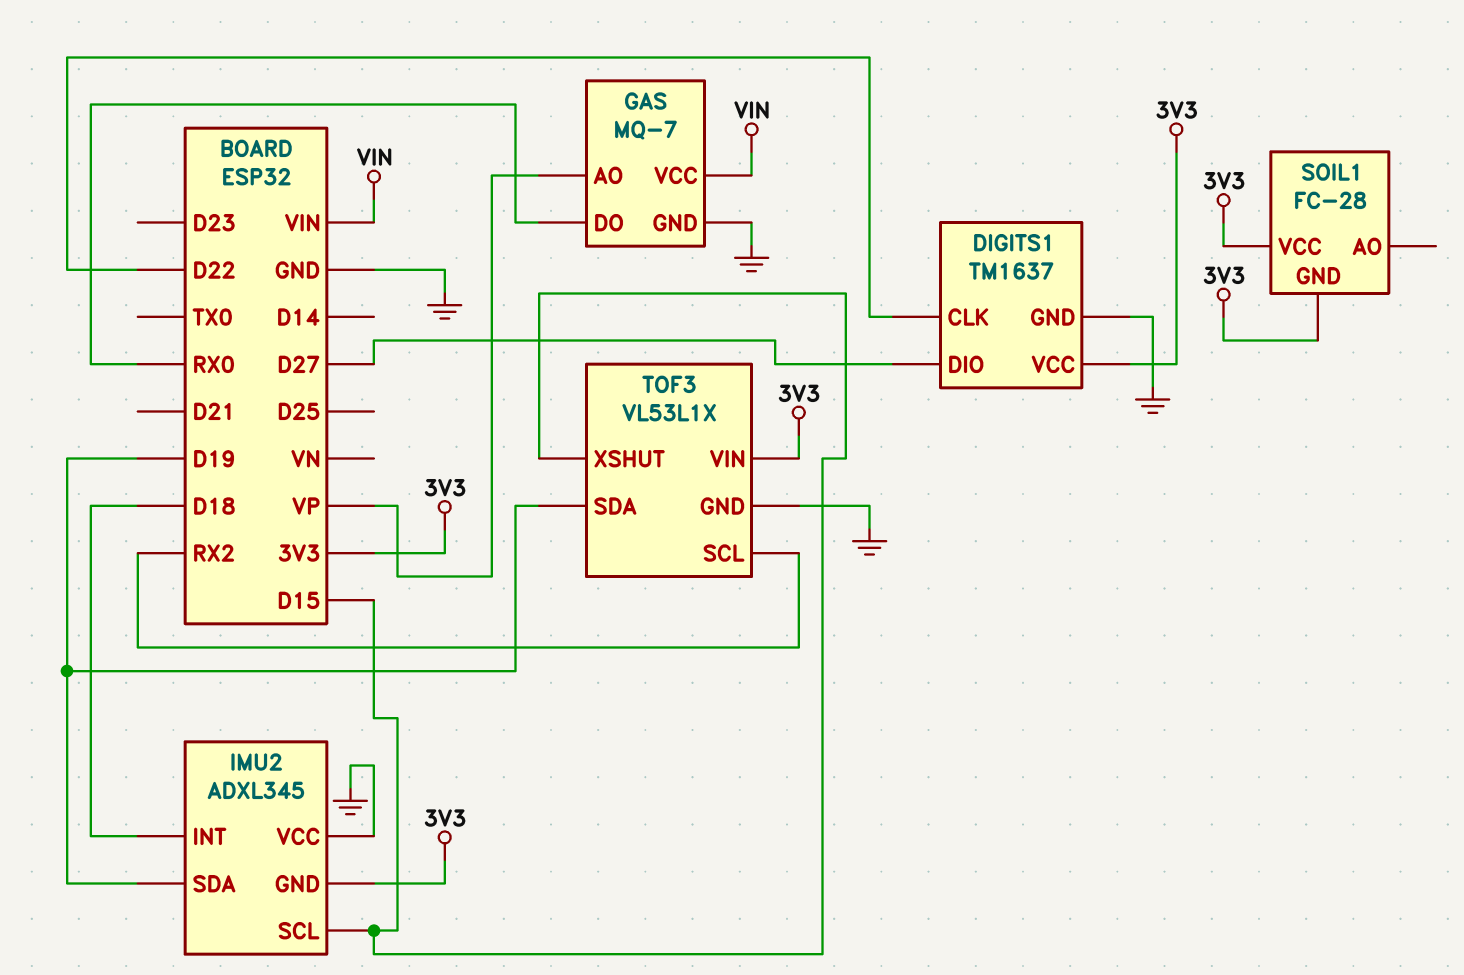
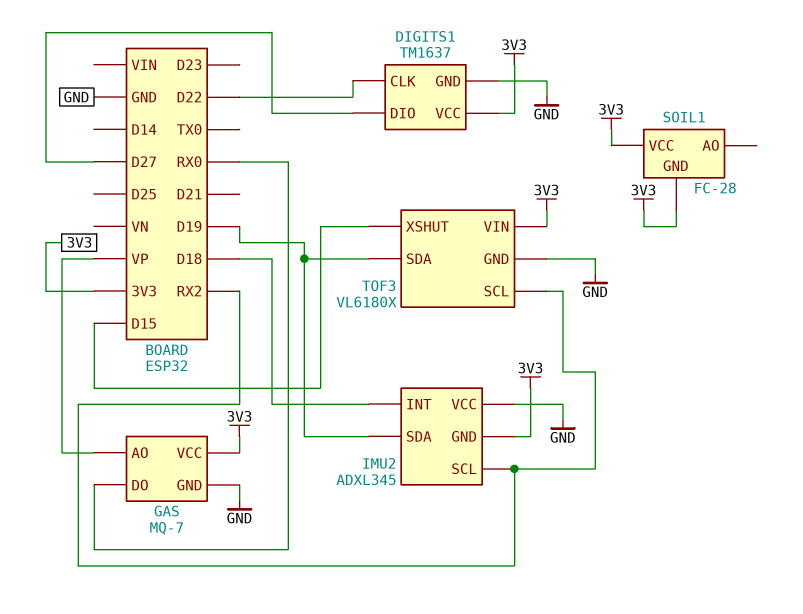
GAS pin VCC: VIN -> 3V3
IMU2 pin SCL: D15 -> RX2
TOF3: VL53L1X -> VL6180X

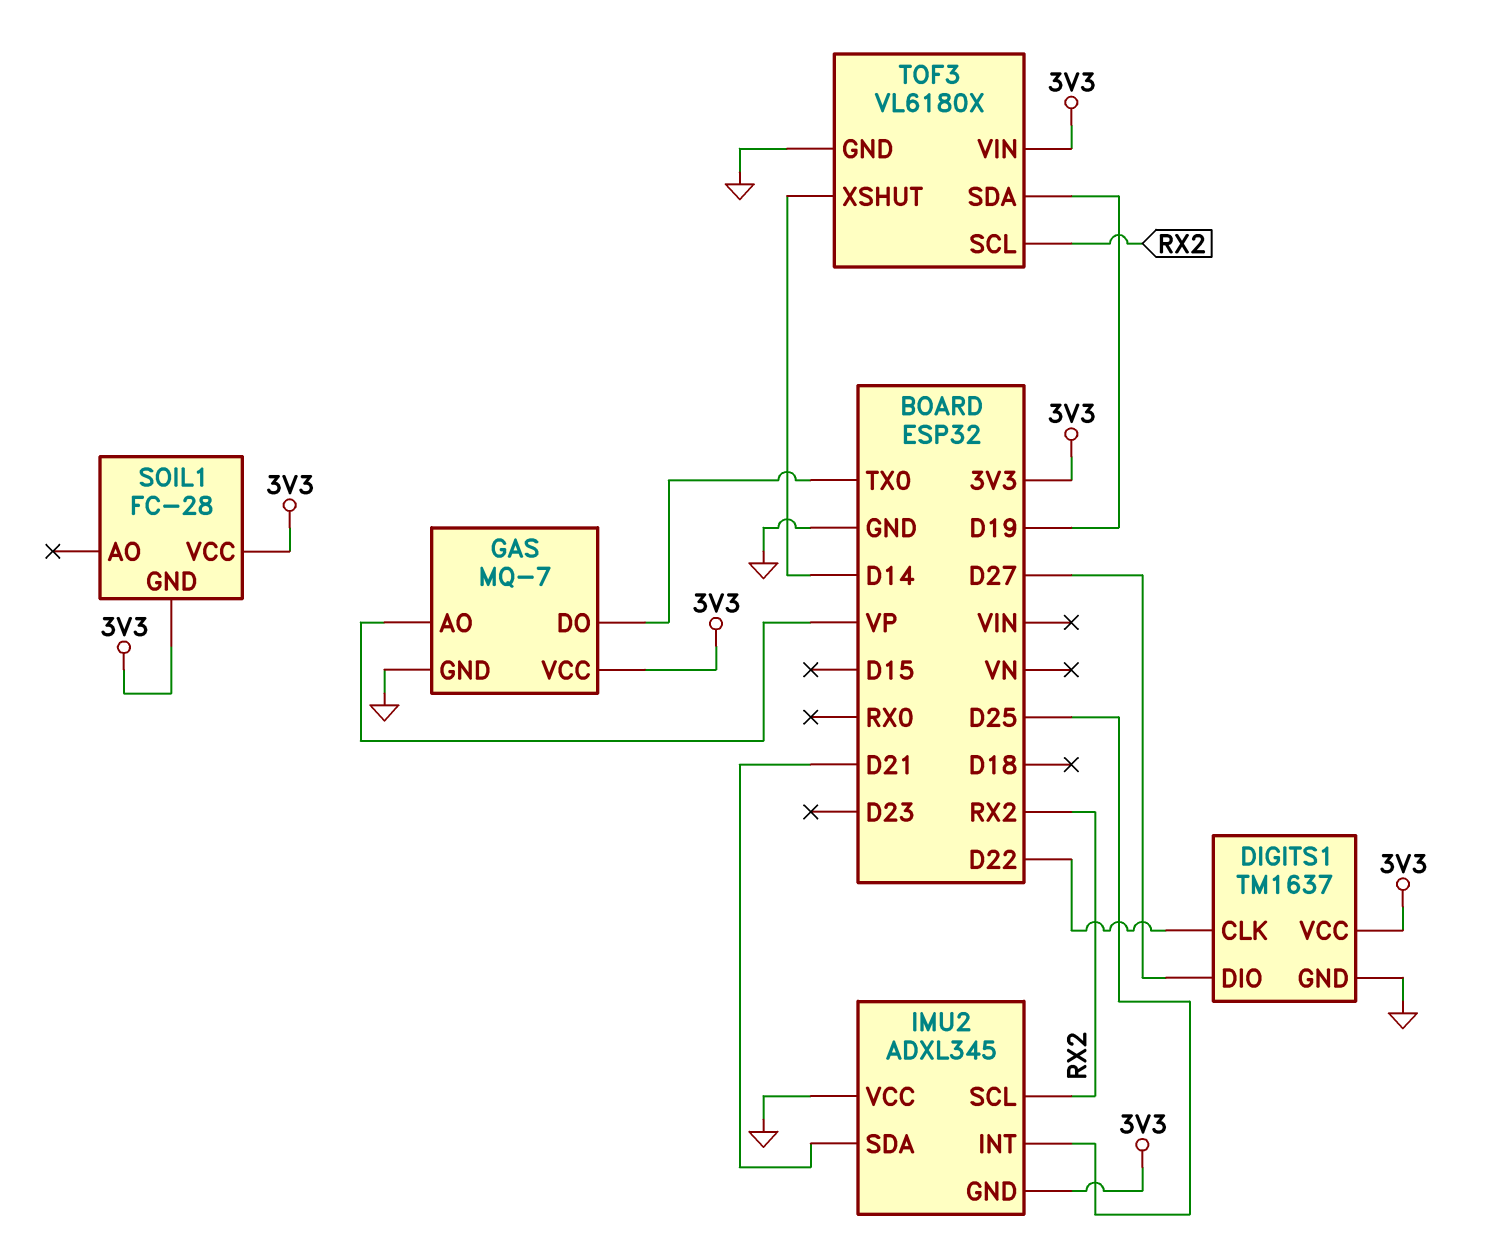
GAS pin DO: RX0 -> TX0
IMU2 pin INT: D18 -> D25
IMU2 pin SDA: D19 -> D21
TOF3 pin XSHUT: D15 -> D14

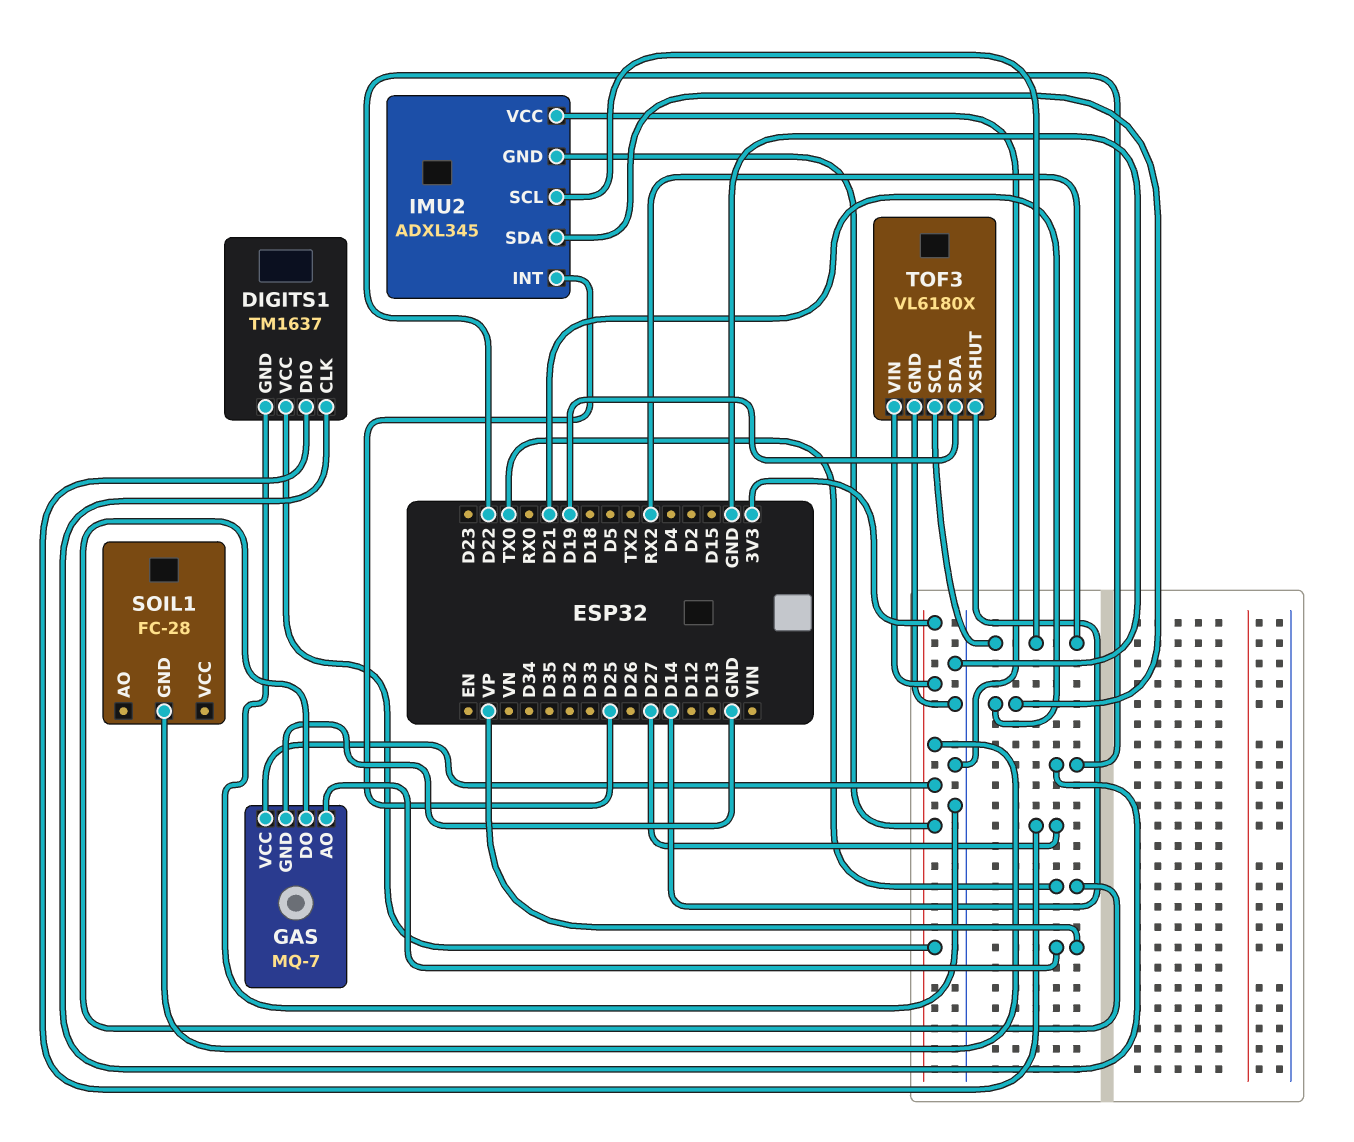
SOIL1 pin VCC: 3V3 -> none

